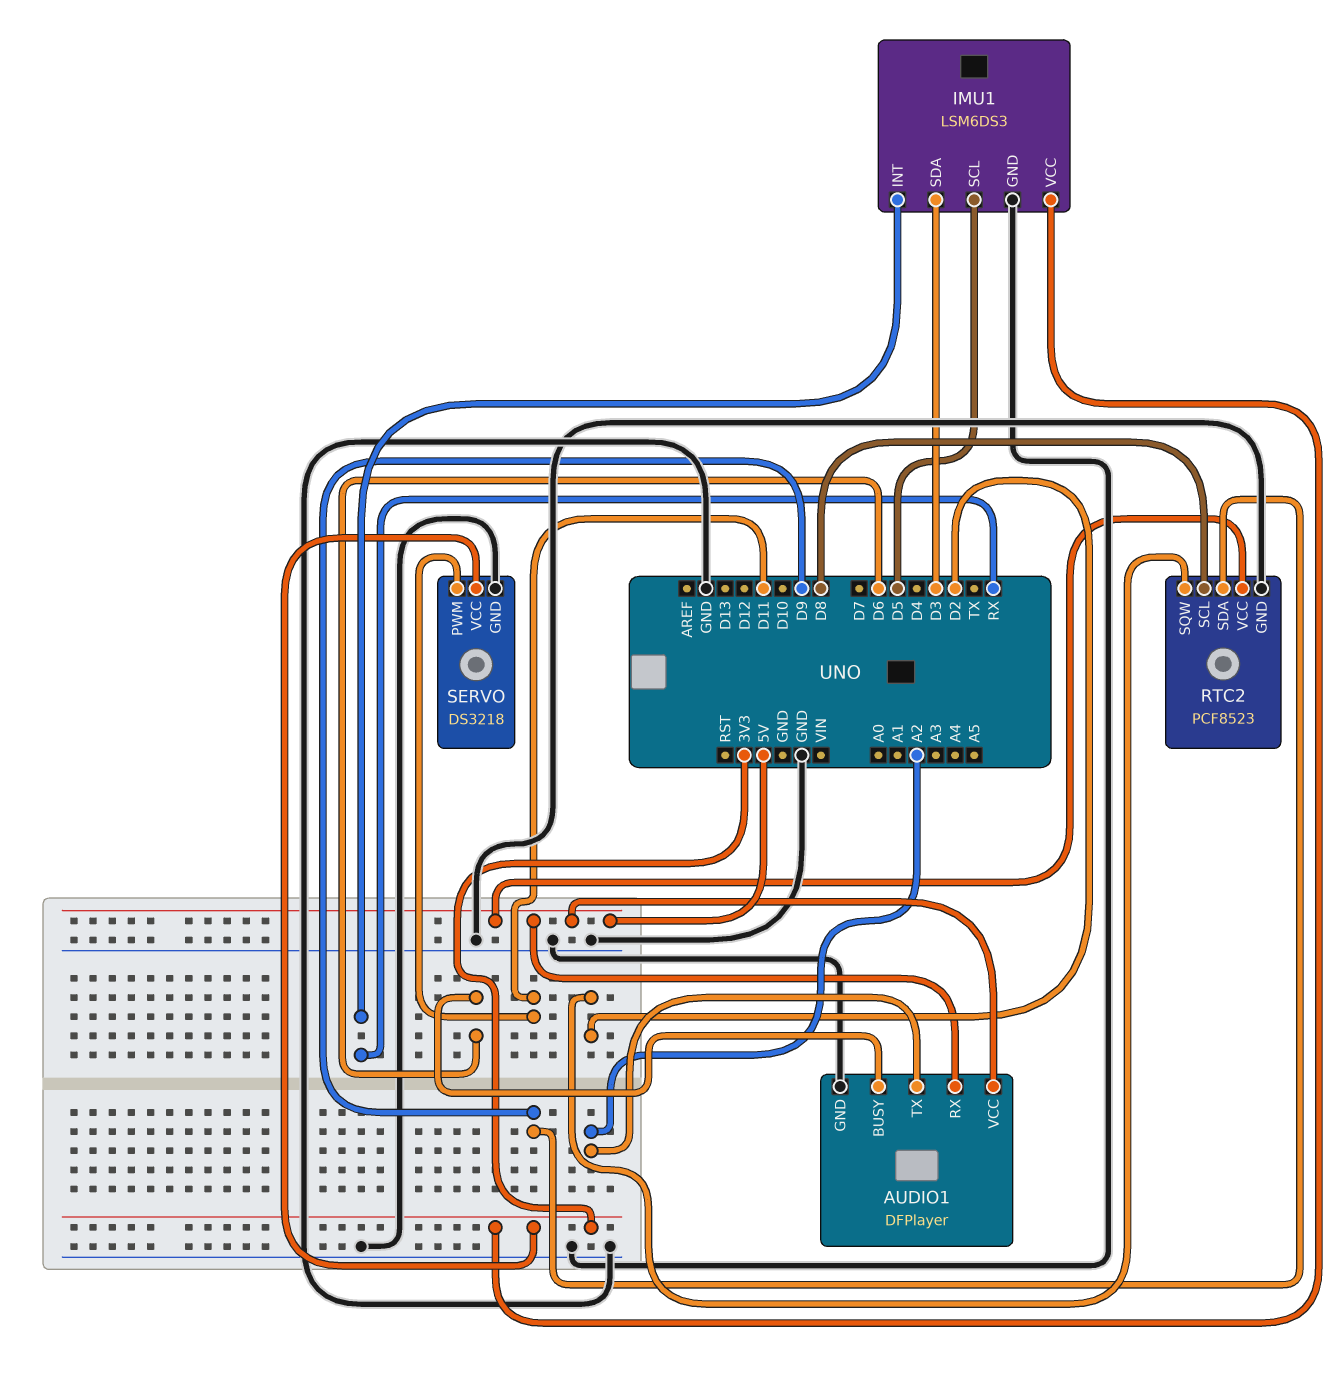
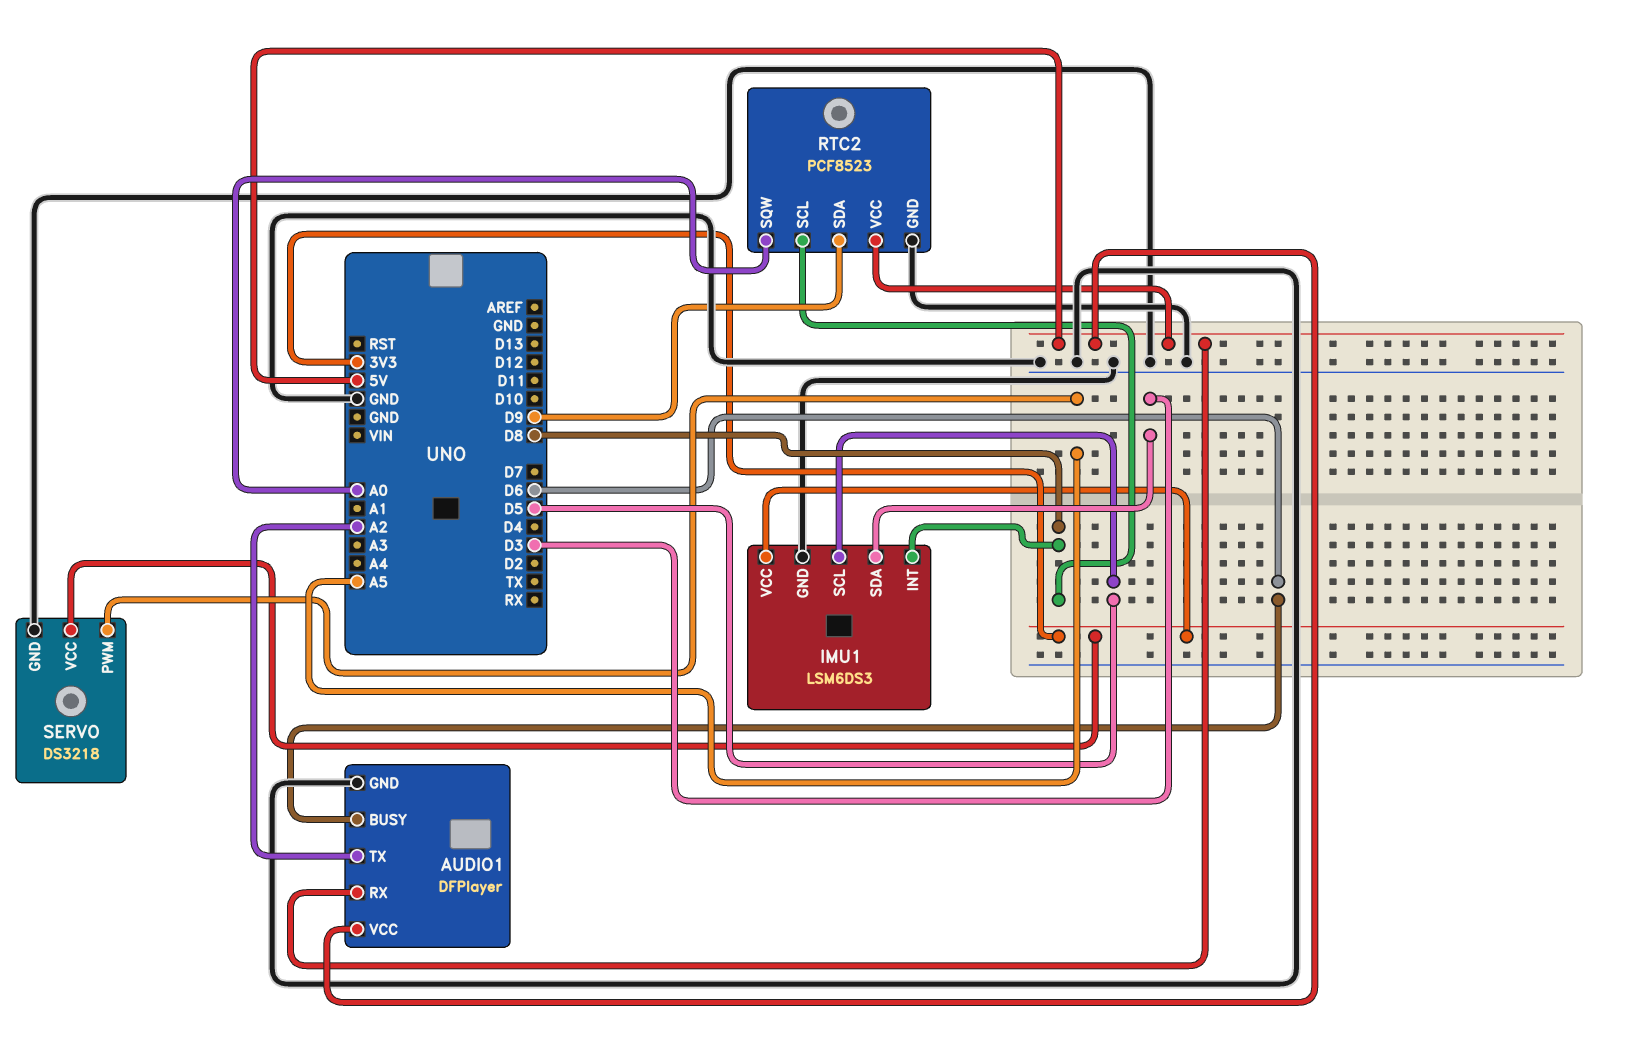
IMU1 pin INT: RX -> D8
RTC2 pin SQW: D2 -> A0
SERVO pin PWM: D11 -> A5

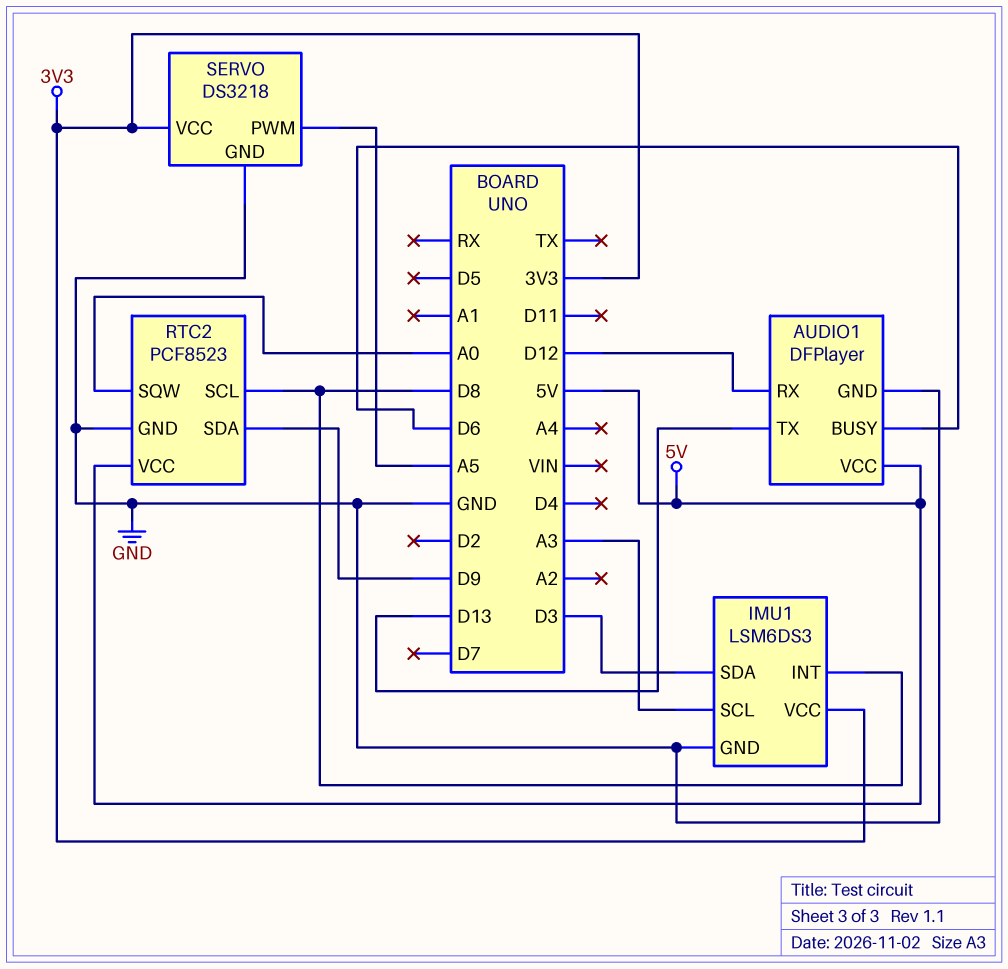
AUDIO1 pin RX: 5V -> D12
AUDIO1 pin TX: A2 -> D13
IMU1 pin SCL: D5 -> A3

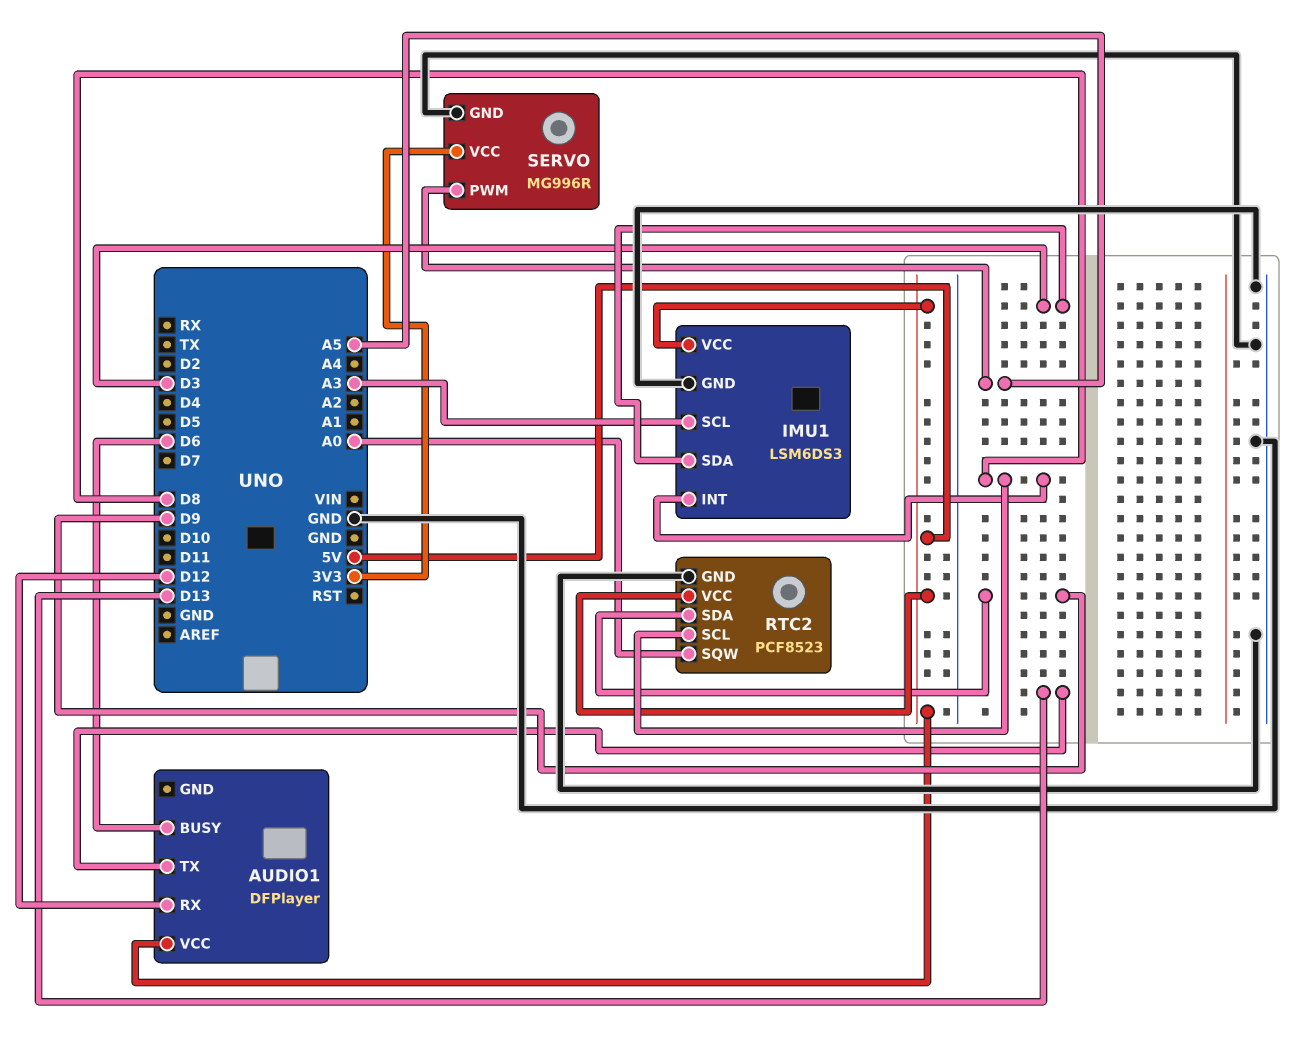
AUDIO1 pin GND: GND -> none
IMU1 pin VCC: 3V3 -> 5V
SERVO: DS3218 -> MG996R

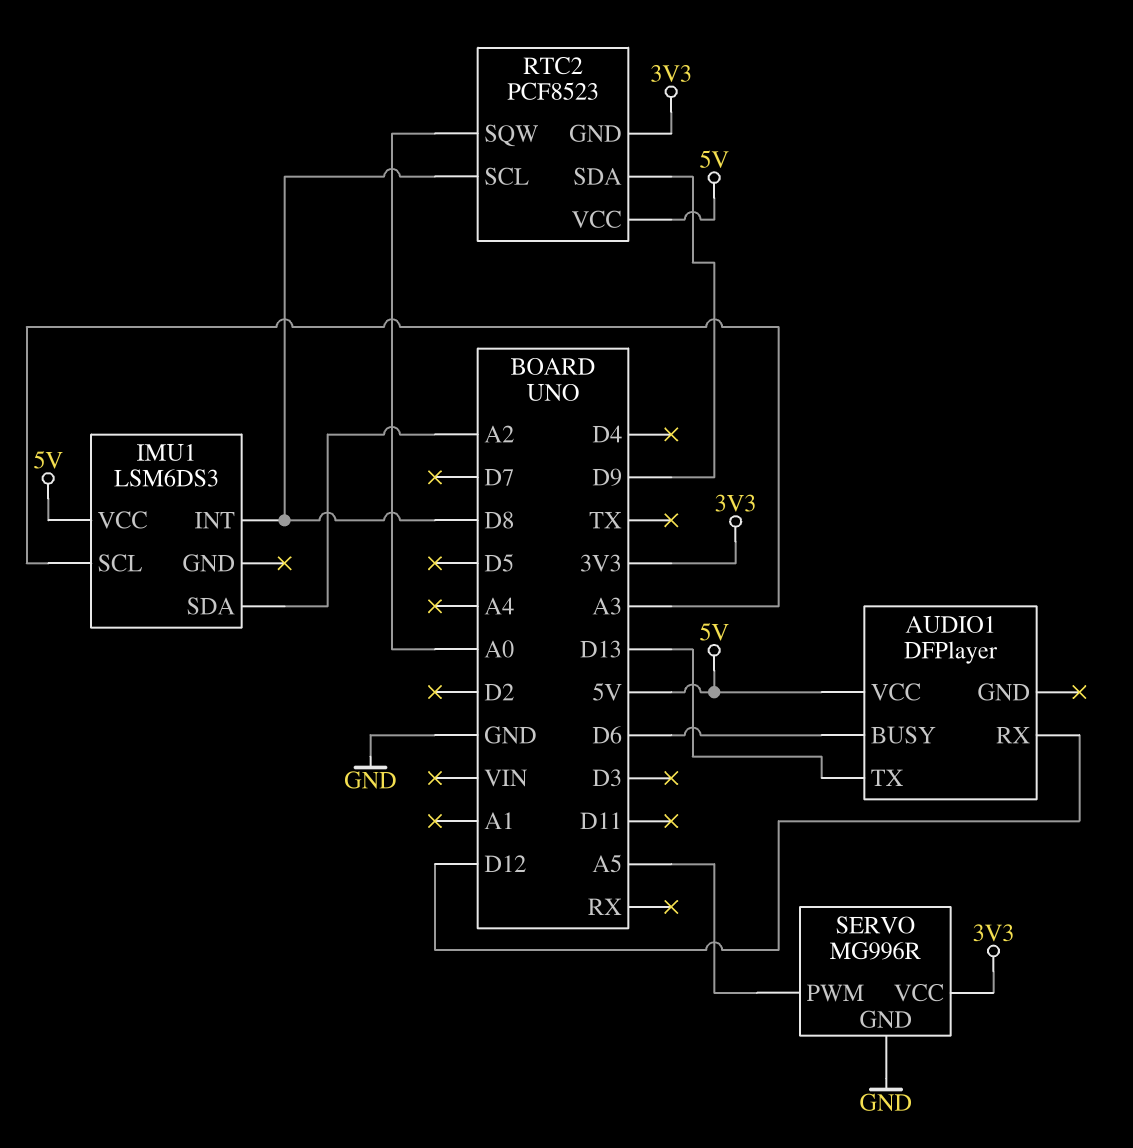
IMU1 pin GND: GND -> none
IMU1 pin SDA: D3 -> A2
RTC2 pin GND: GND -> 3V3

